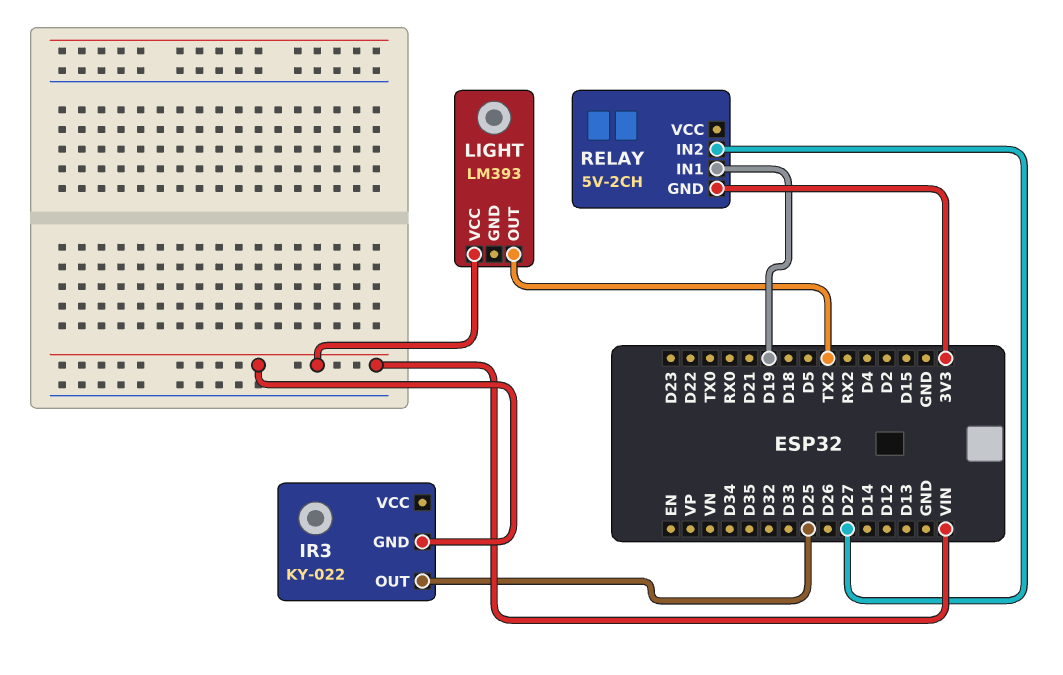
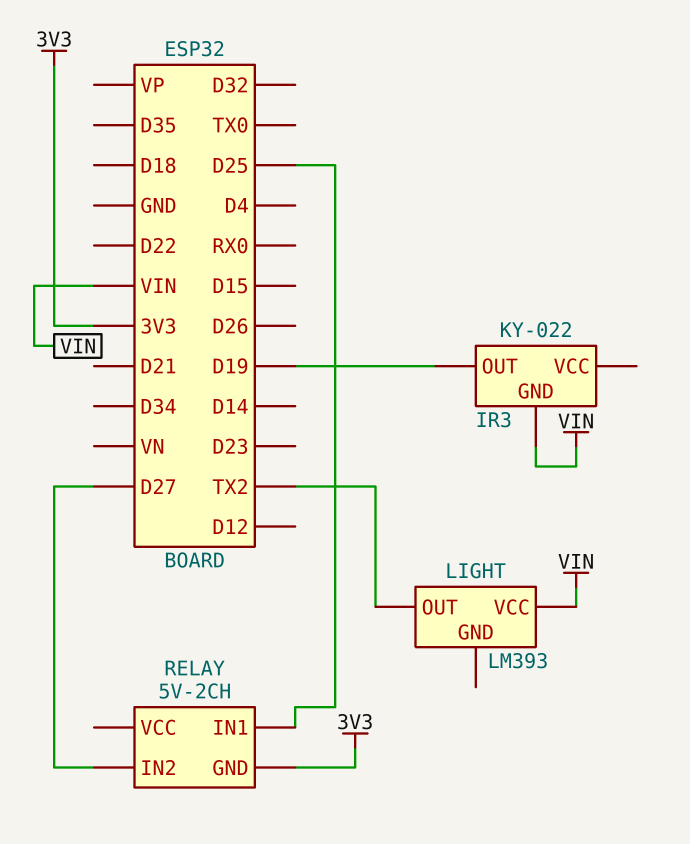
IR3 pin OUT: D25 -> D19
RELAY pin IN1: D19 -> D25

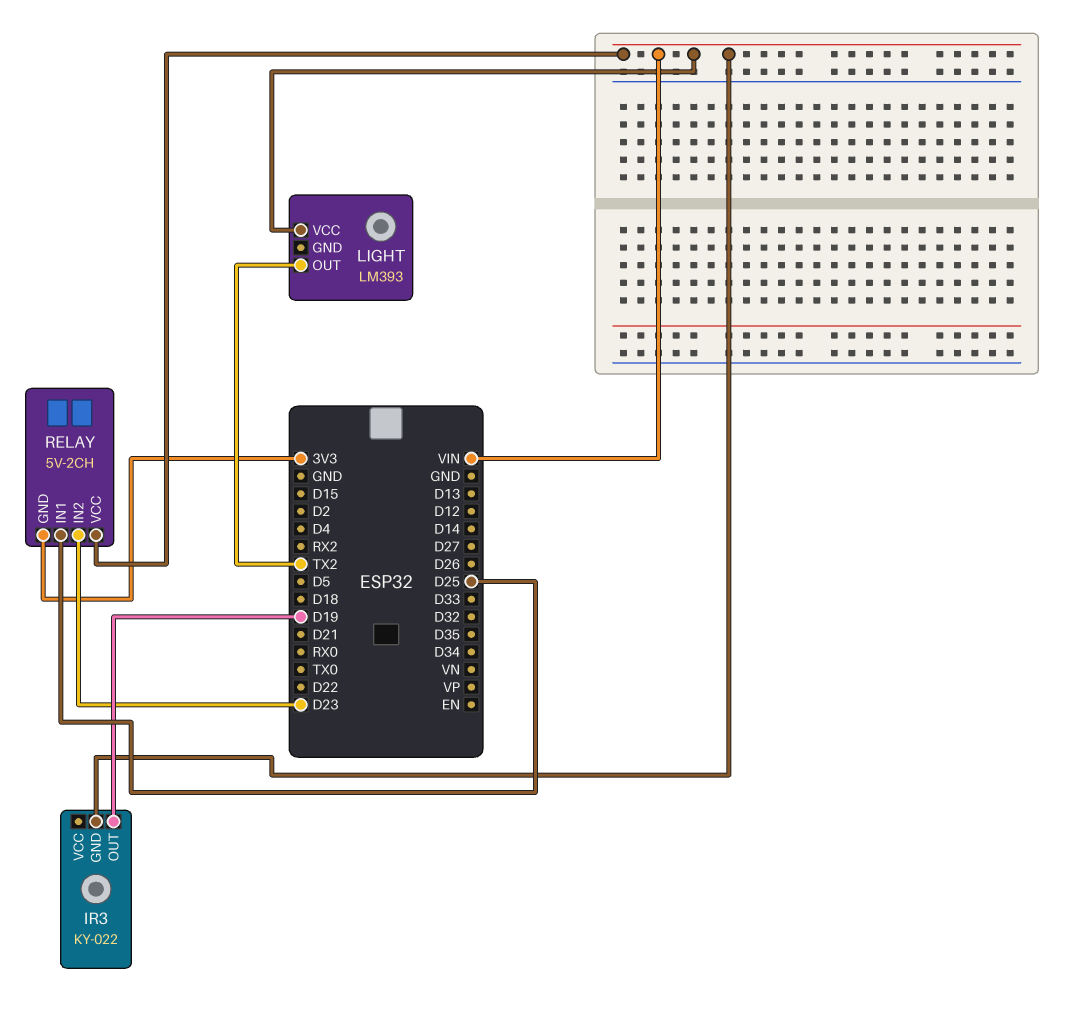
RELAY pin IN2: D27 -> D23
RELAY pin VCC: none -> VIN

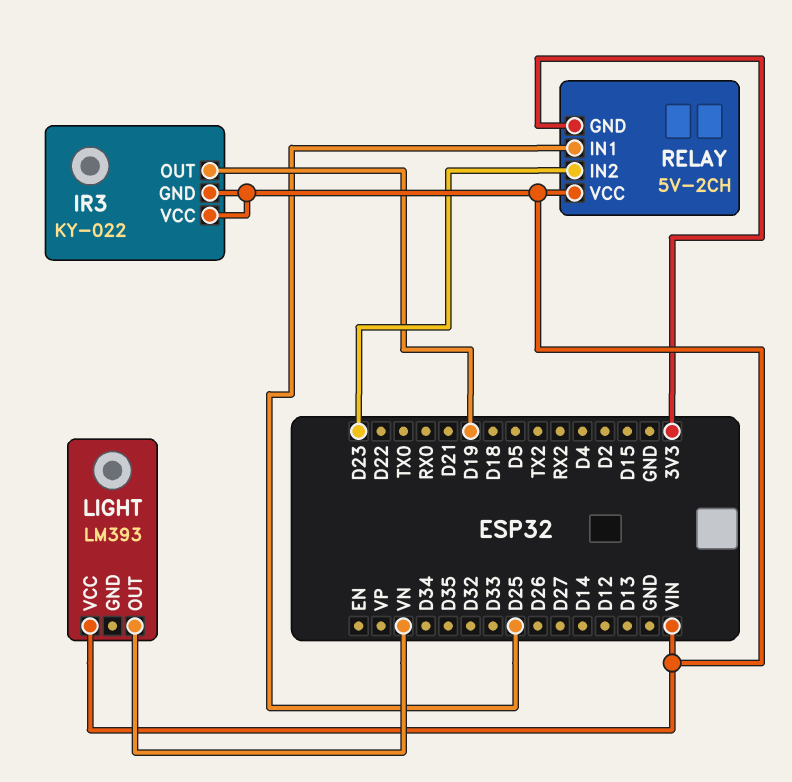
IR3 pin VCC: none -> VIN
LIGHT pin OUT: TX2 -> VN

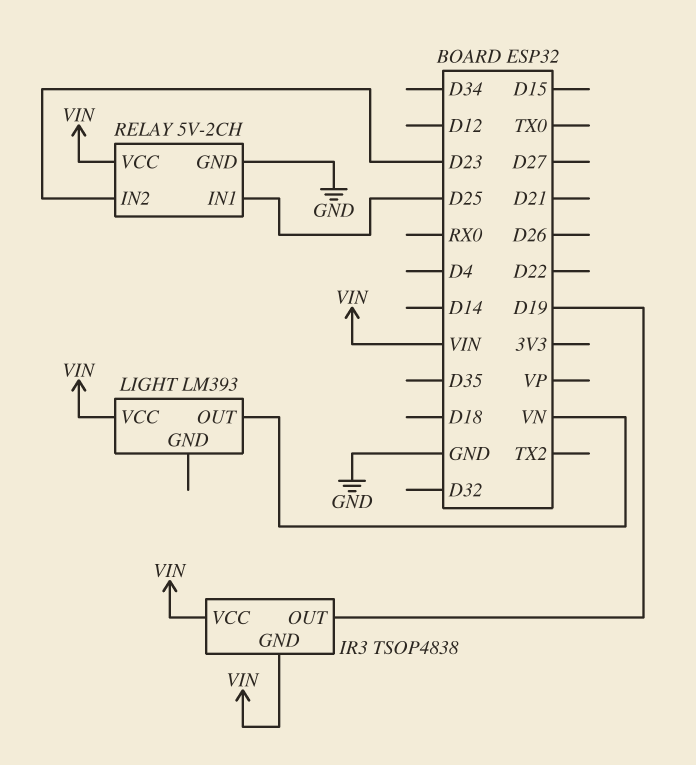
IR3: KY-022 -> TSOP4838
RELAY pin GND: 3V3 -> GND

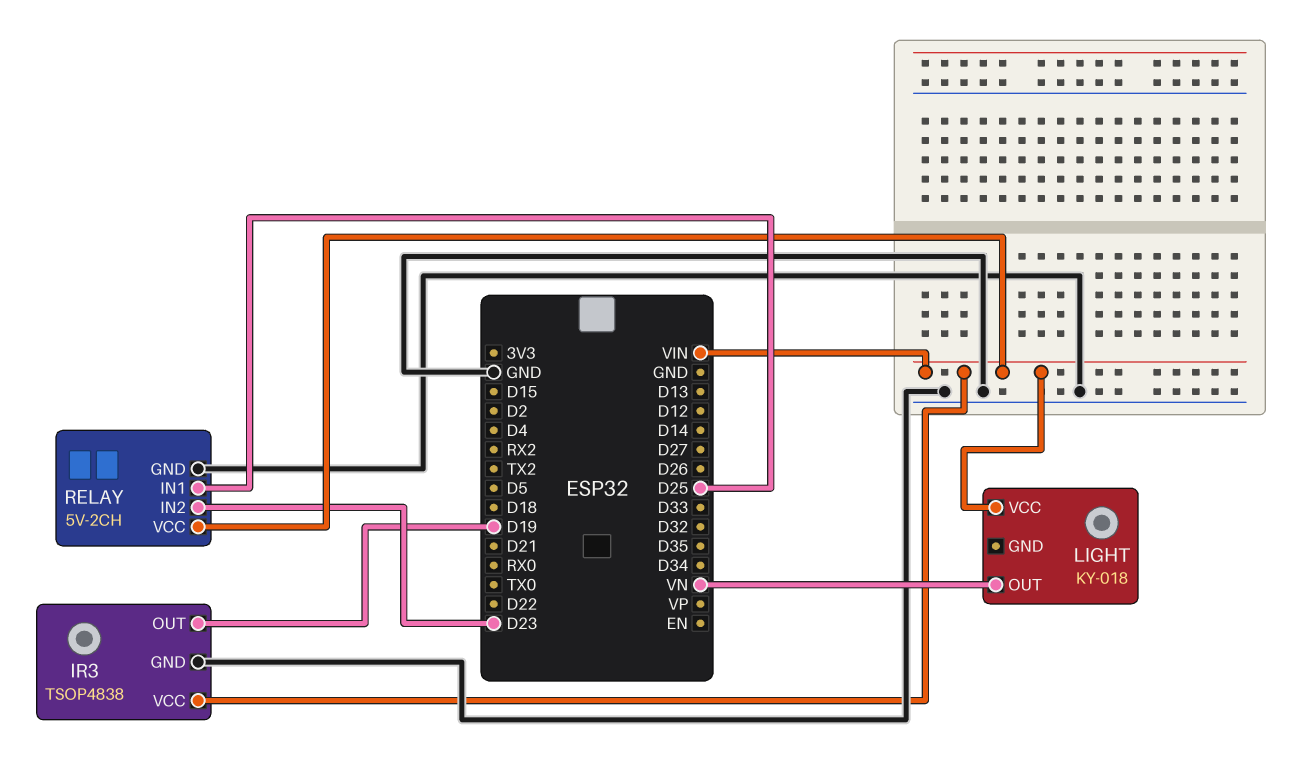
IR3 pin GND: VIN -> GND
LIGHT: LM393 -> KY-018

